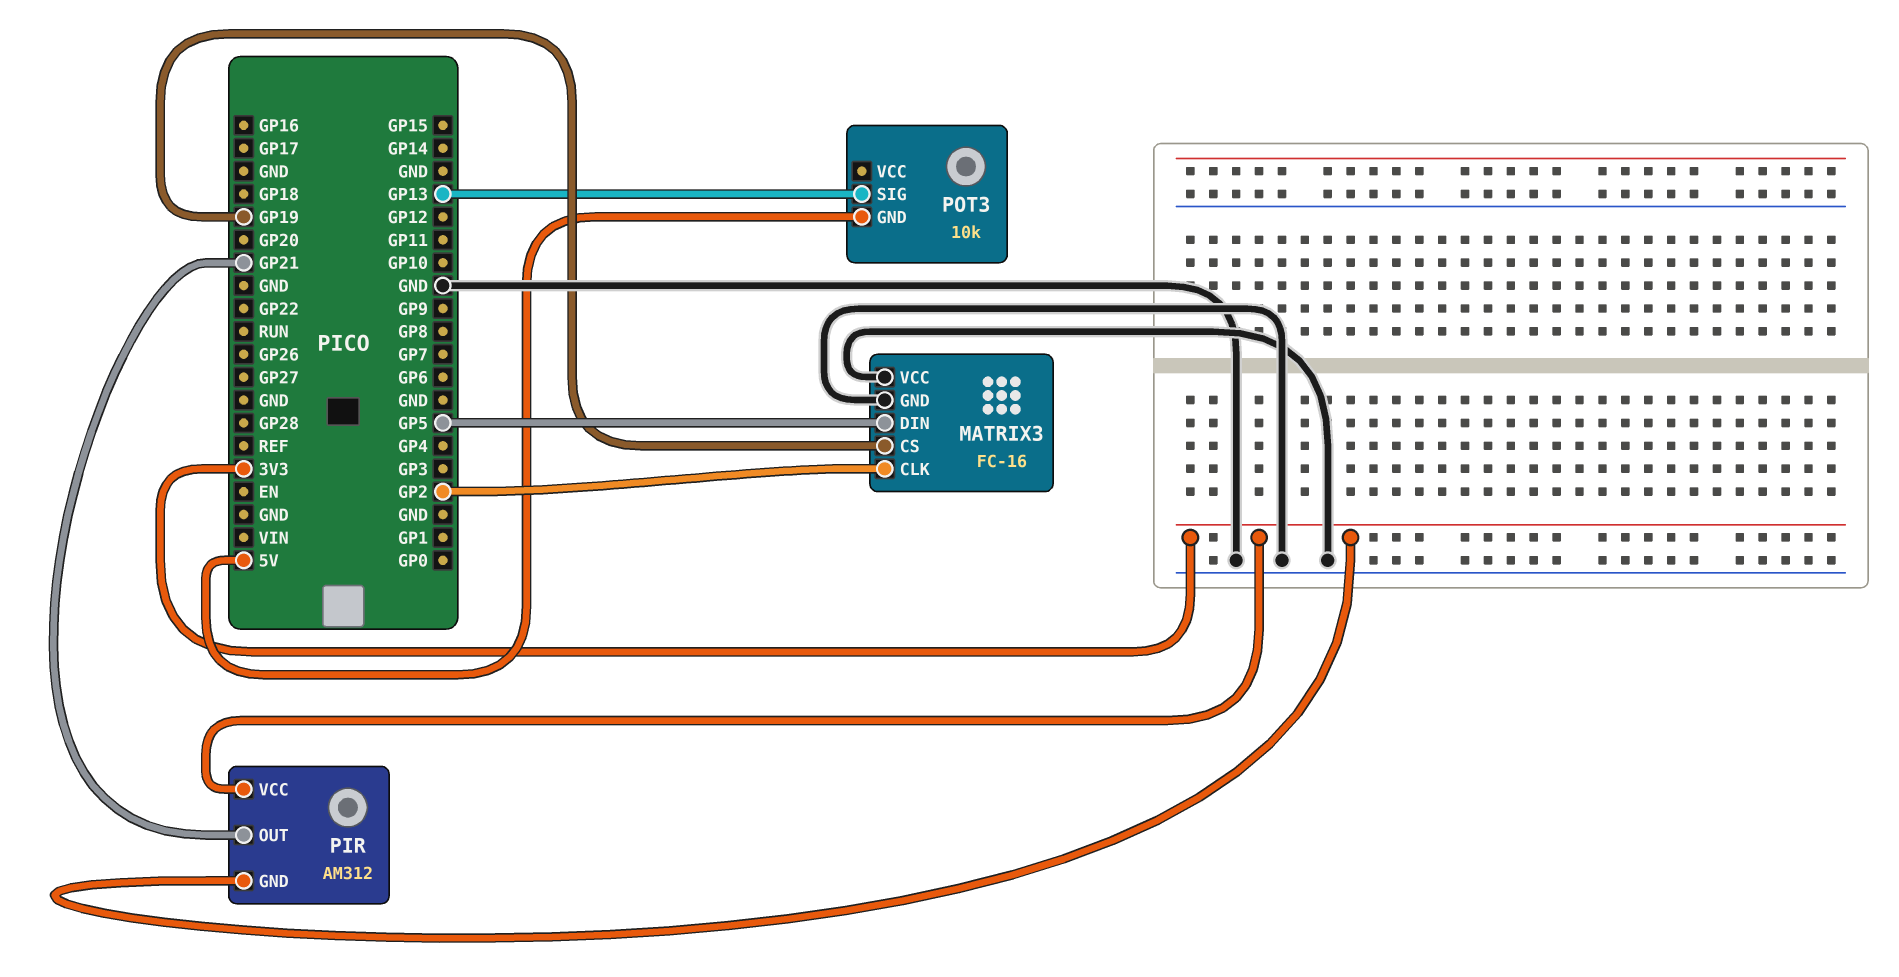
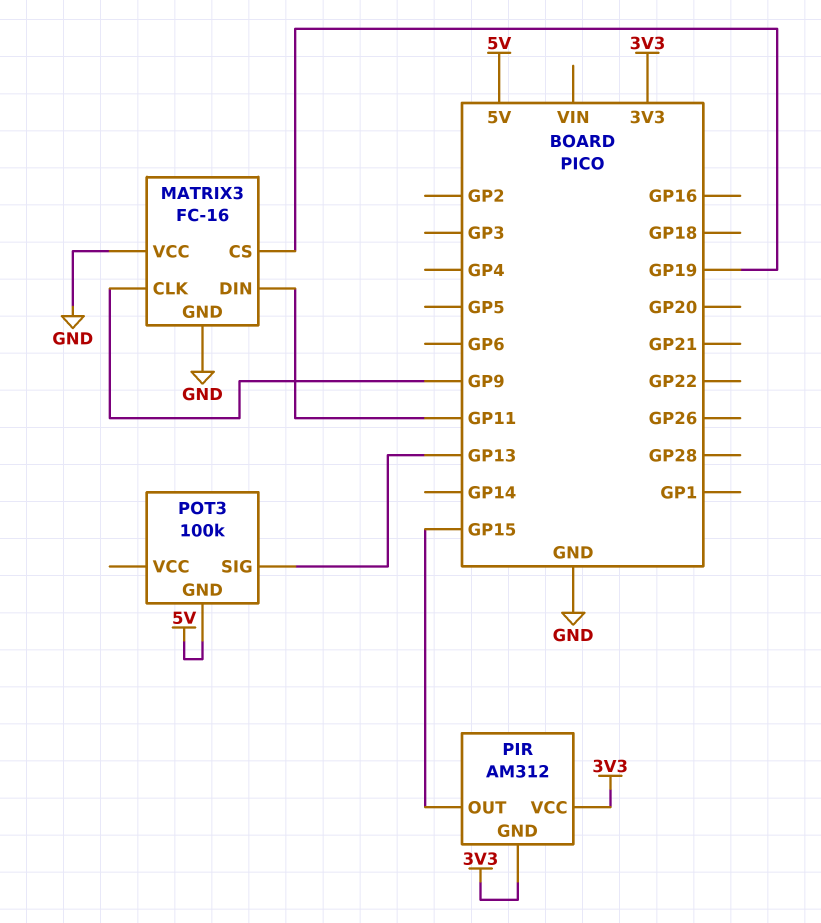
MATRIX3 pin CLK: GP2 -> GP9
MATRIX3 pin DIN: GP5 -> GP11
PIR pin OUT: GP21 -> GP15
POT3: 10k -> 100k

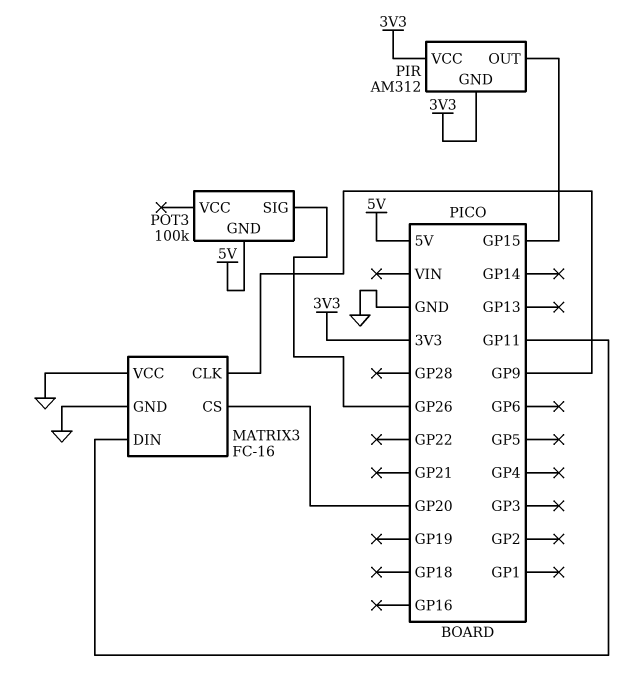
MATRIX3 pin CS: GP19 -> GP20
POT3 pin SIG: GP13 -> GP26

